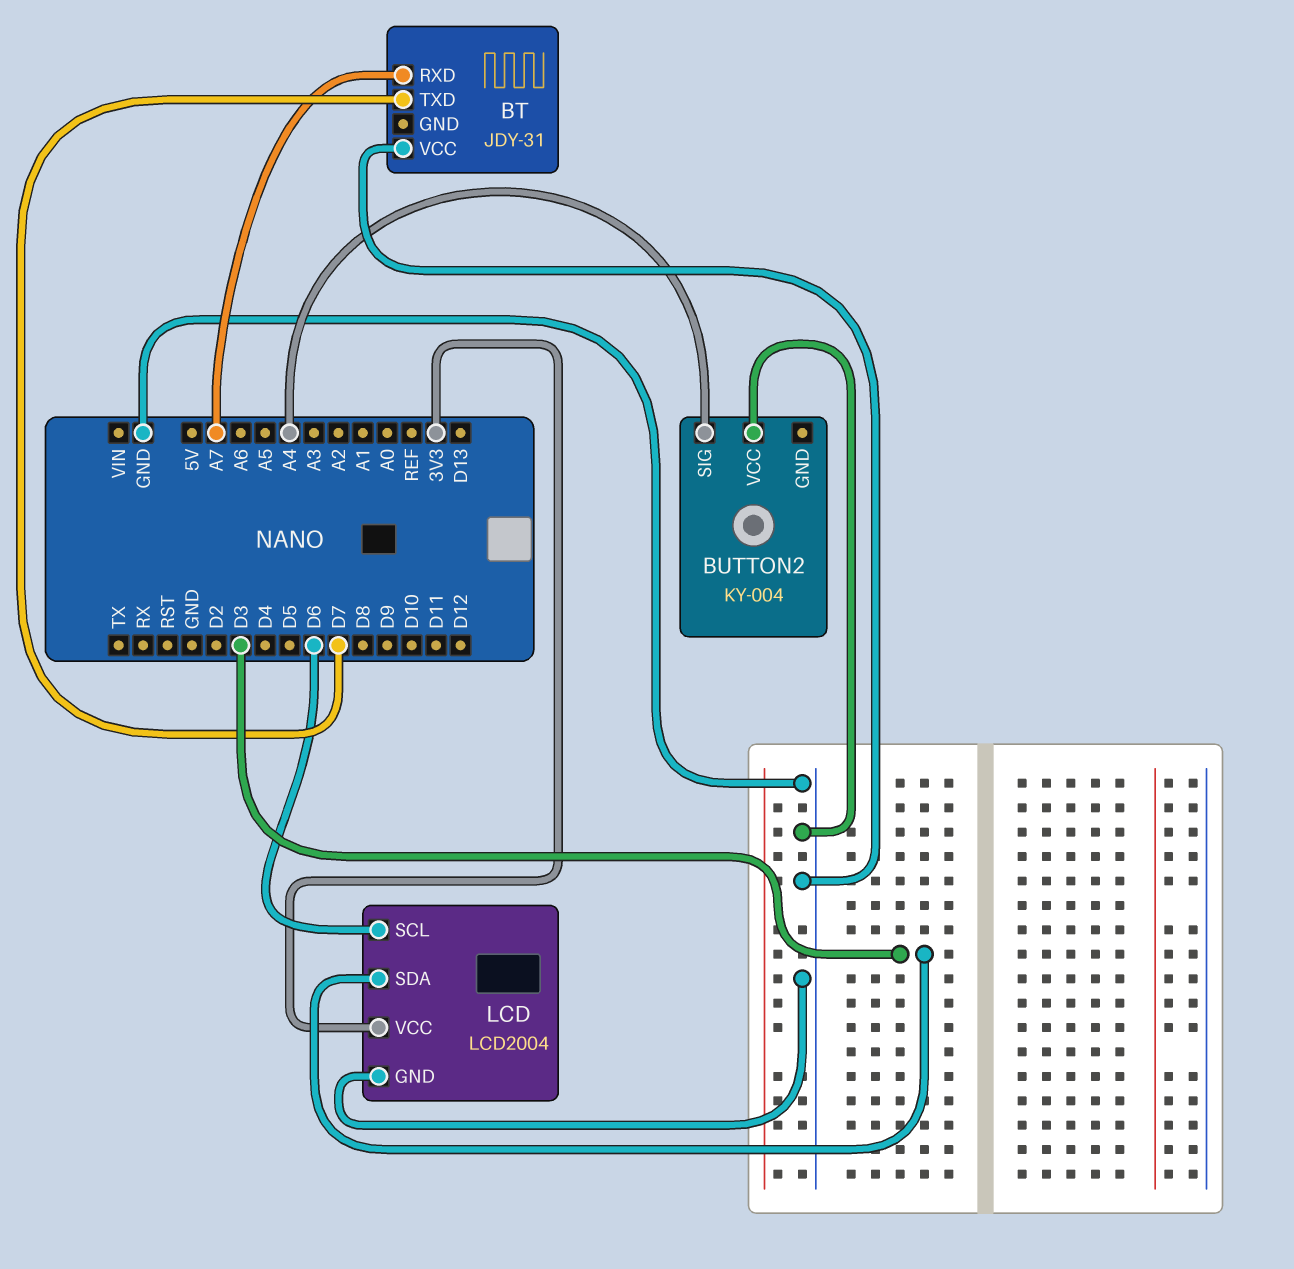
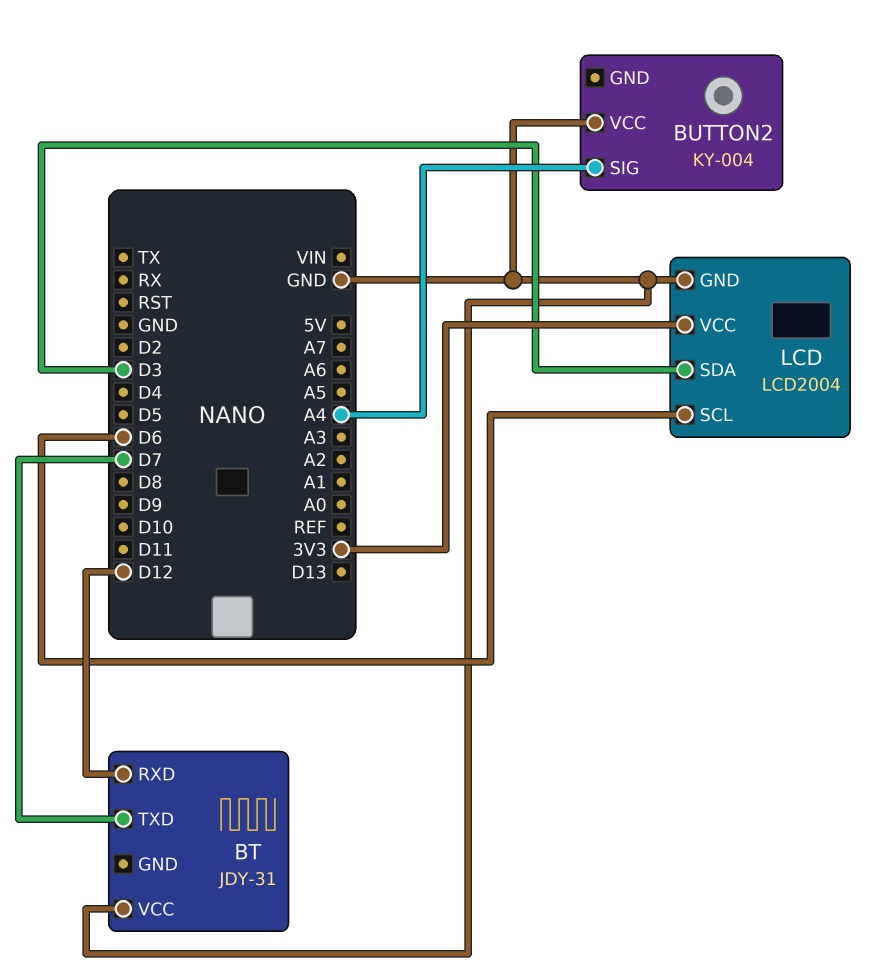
BT pin RXD: A7 -> D12

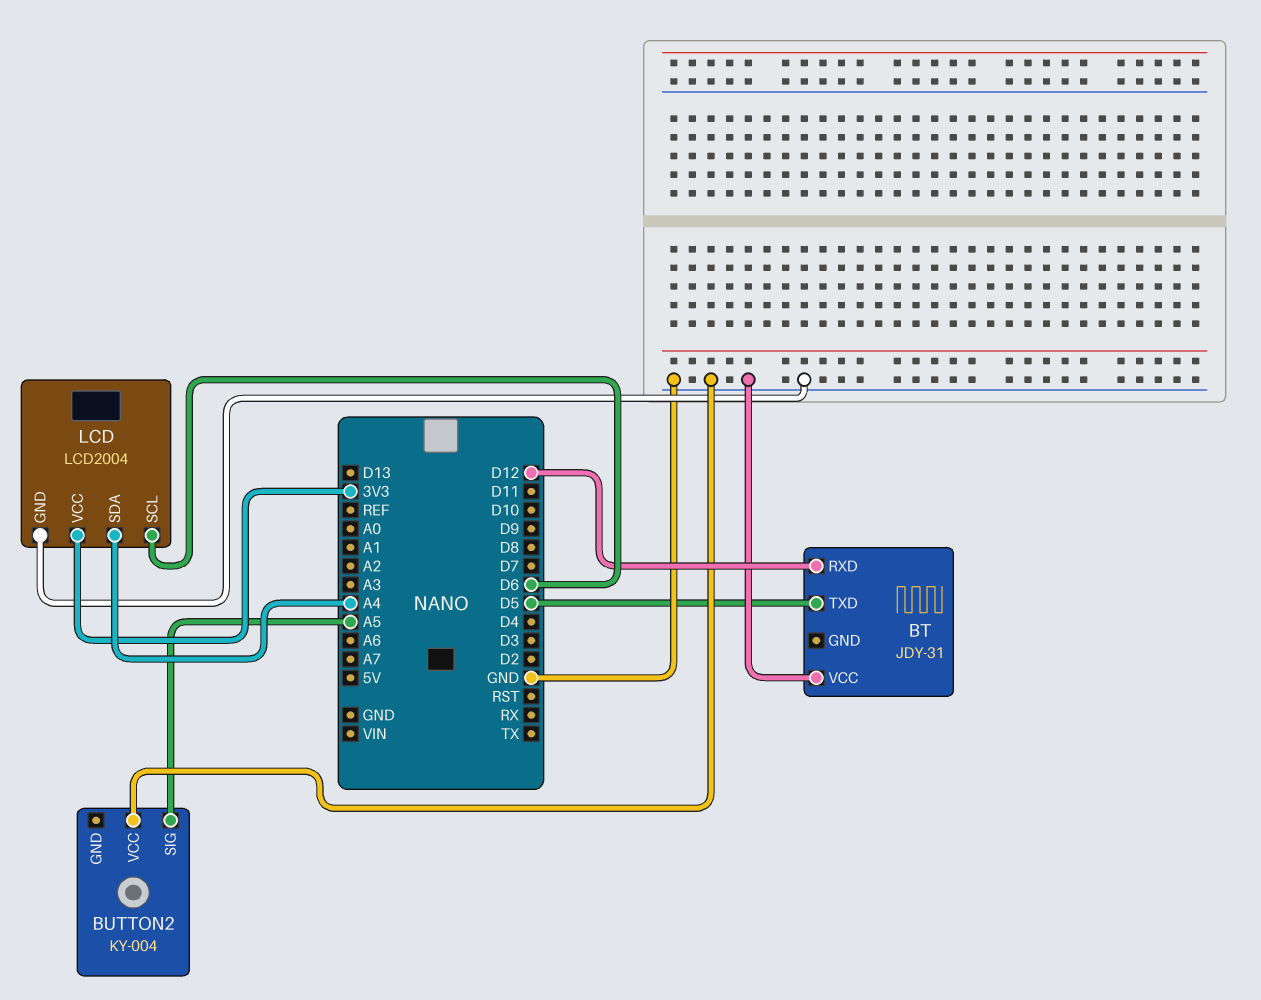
BT pin TXD: D7 -> D5
BUTTON2 pin SIG: A4 -> A5
LCD pin SDA: D3 -> A4

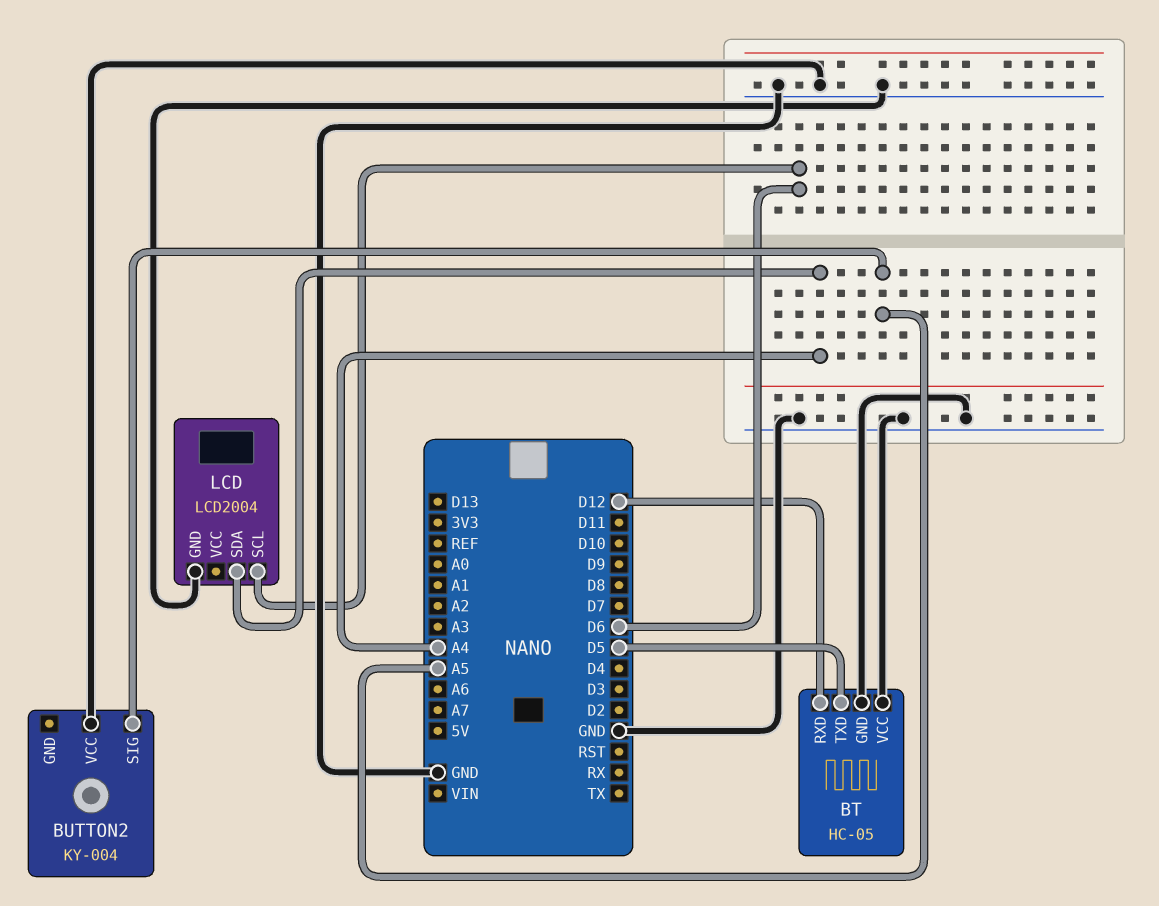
BT: JDY-31 -> HC-05
BT pin GND: none -> GND
LCD pin VCC: 3V3 -> none

